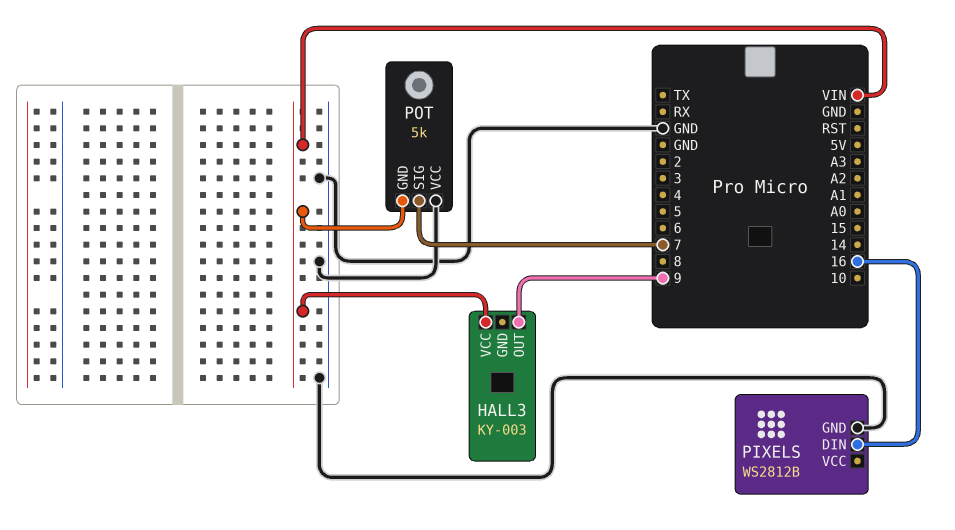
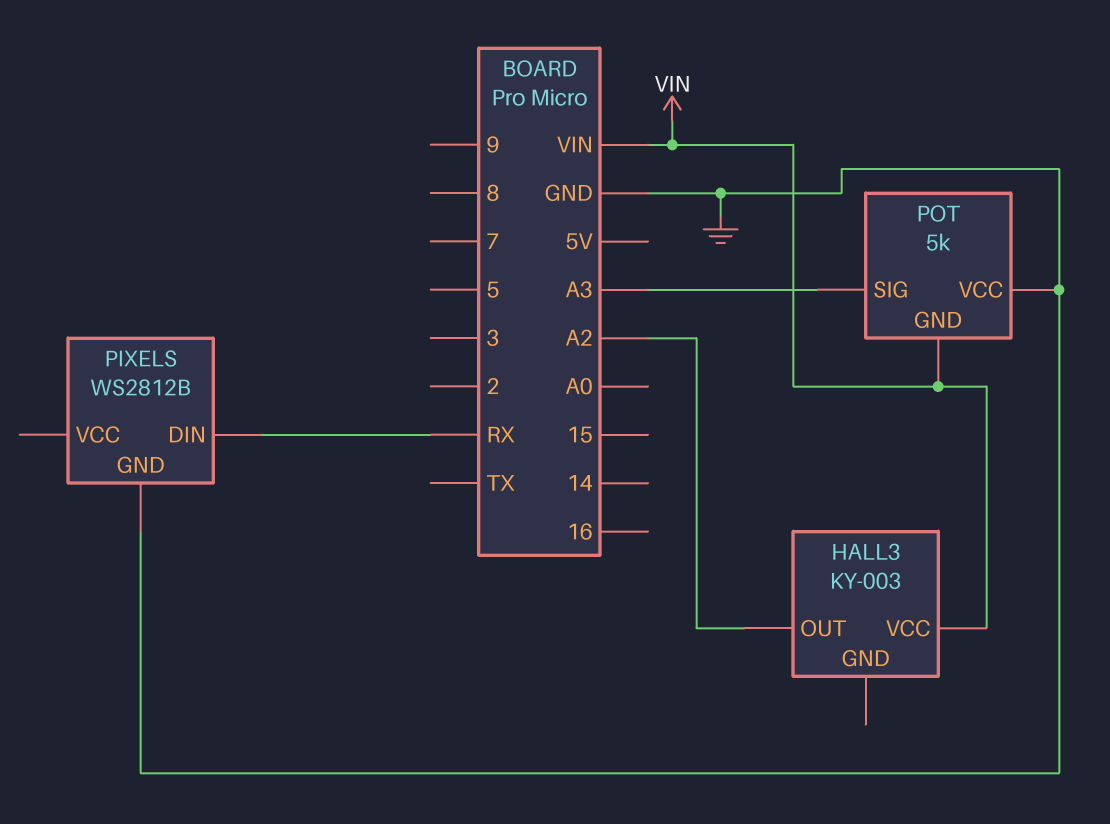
HALL3 pin OUT: 9 -> A2
PIXELS pin DIN: 16 -> RX
POT pin SIG: 7 -> A3

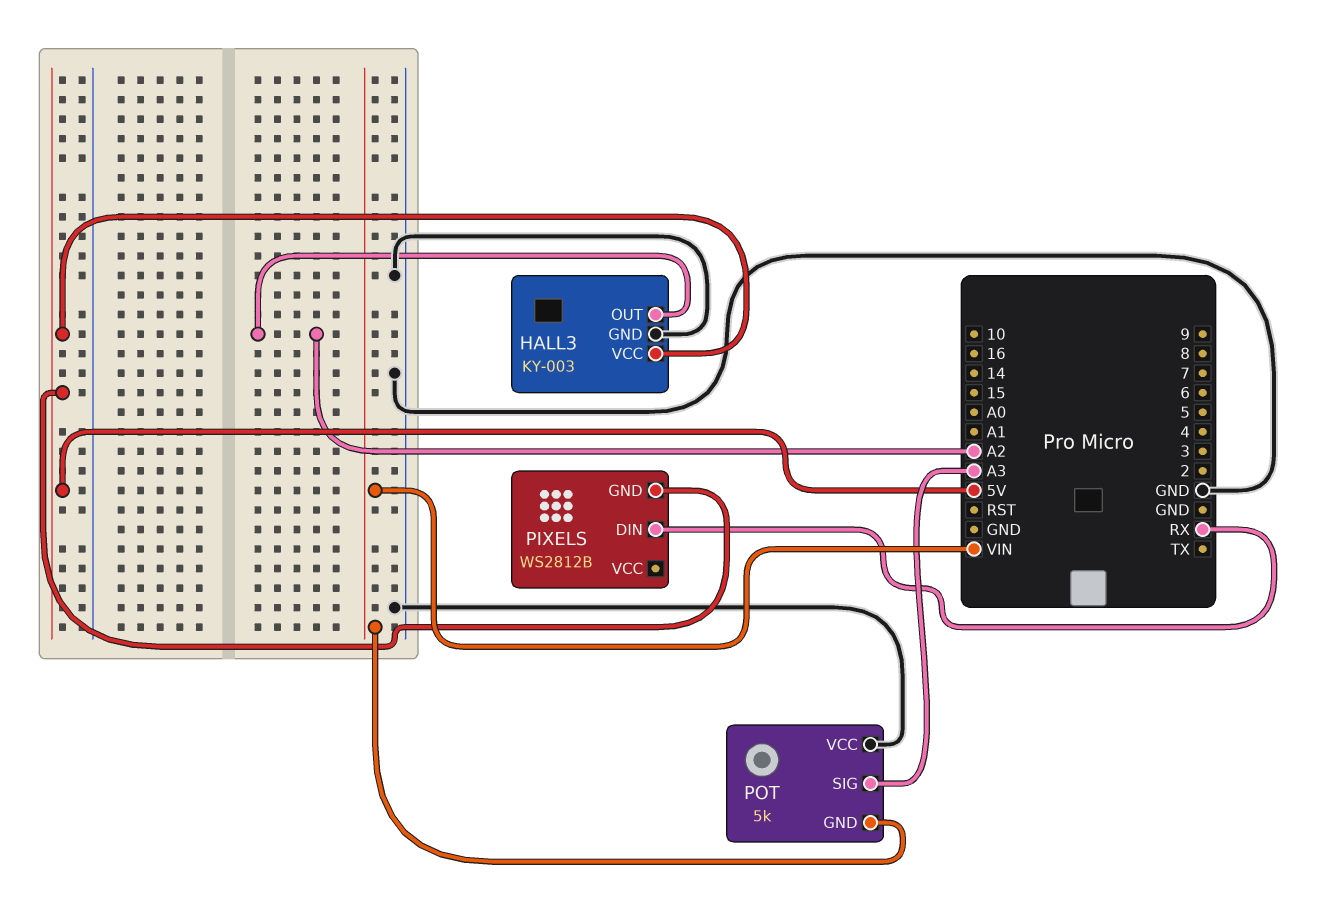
HALL3 pin GND: none -> GND
HALL3 pin VCC: VIN -> 5V
PIXELS pin GND: GND -> 5V

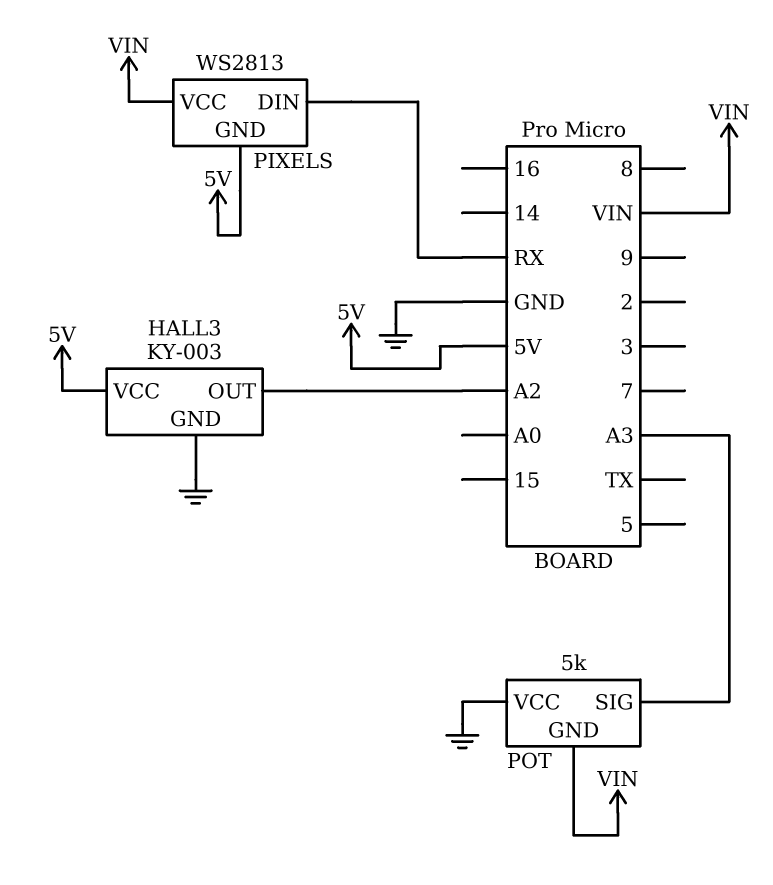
PIXELS: WS2812B -> WS2813
PIXELS pin VCC: none -> VIN

